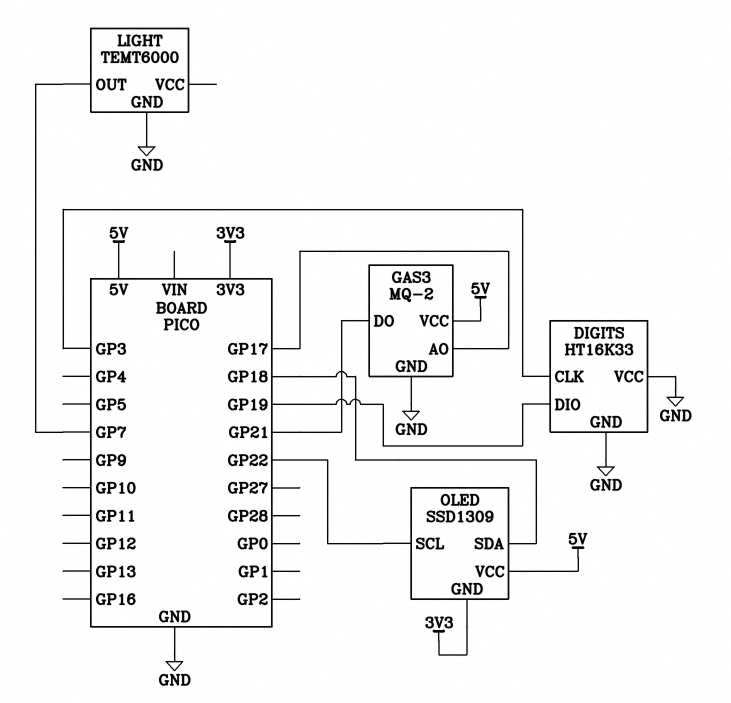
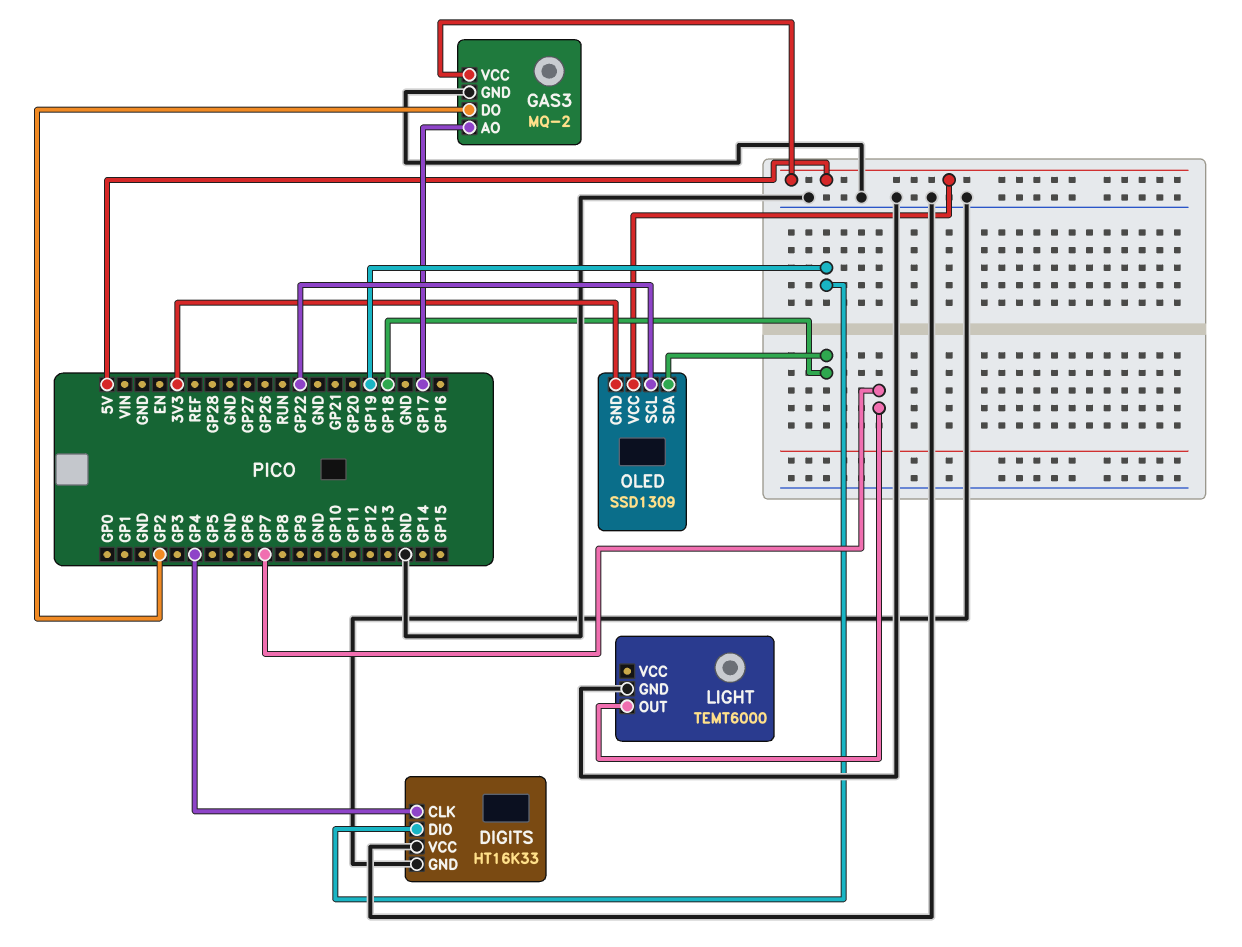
DIGITS pin CLK: GP3 -> GP4
GAS3 pin DO: GP21 -> GP2

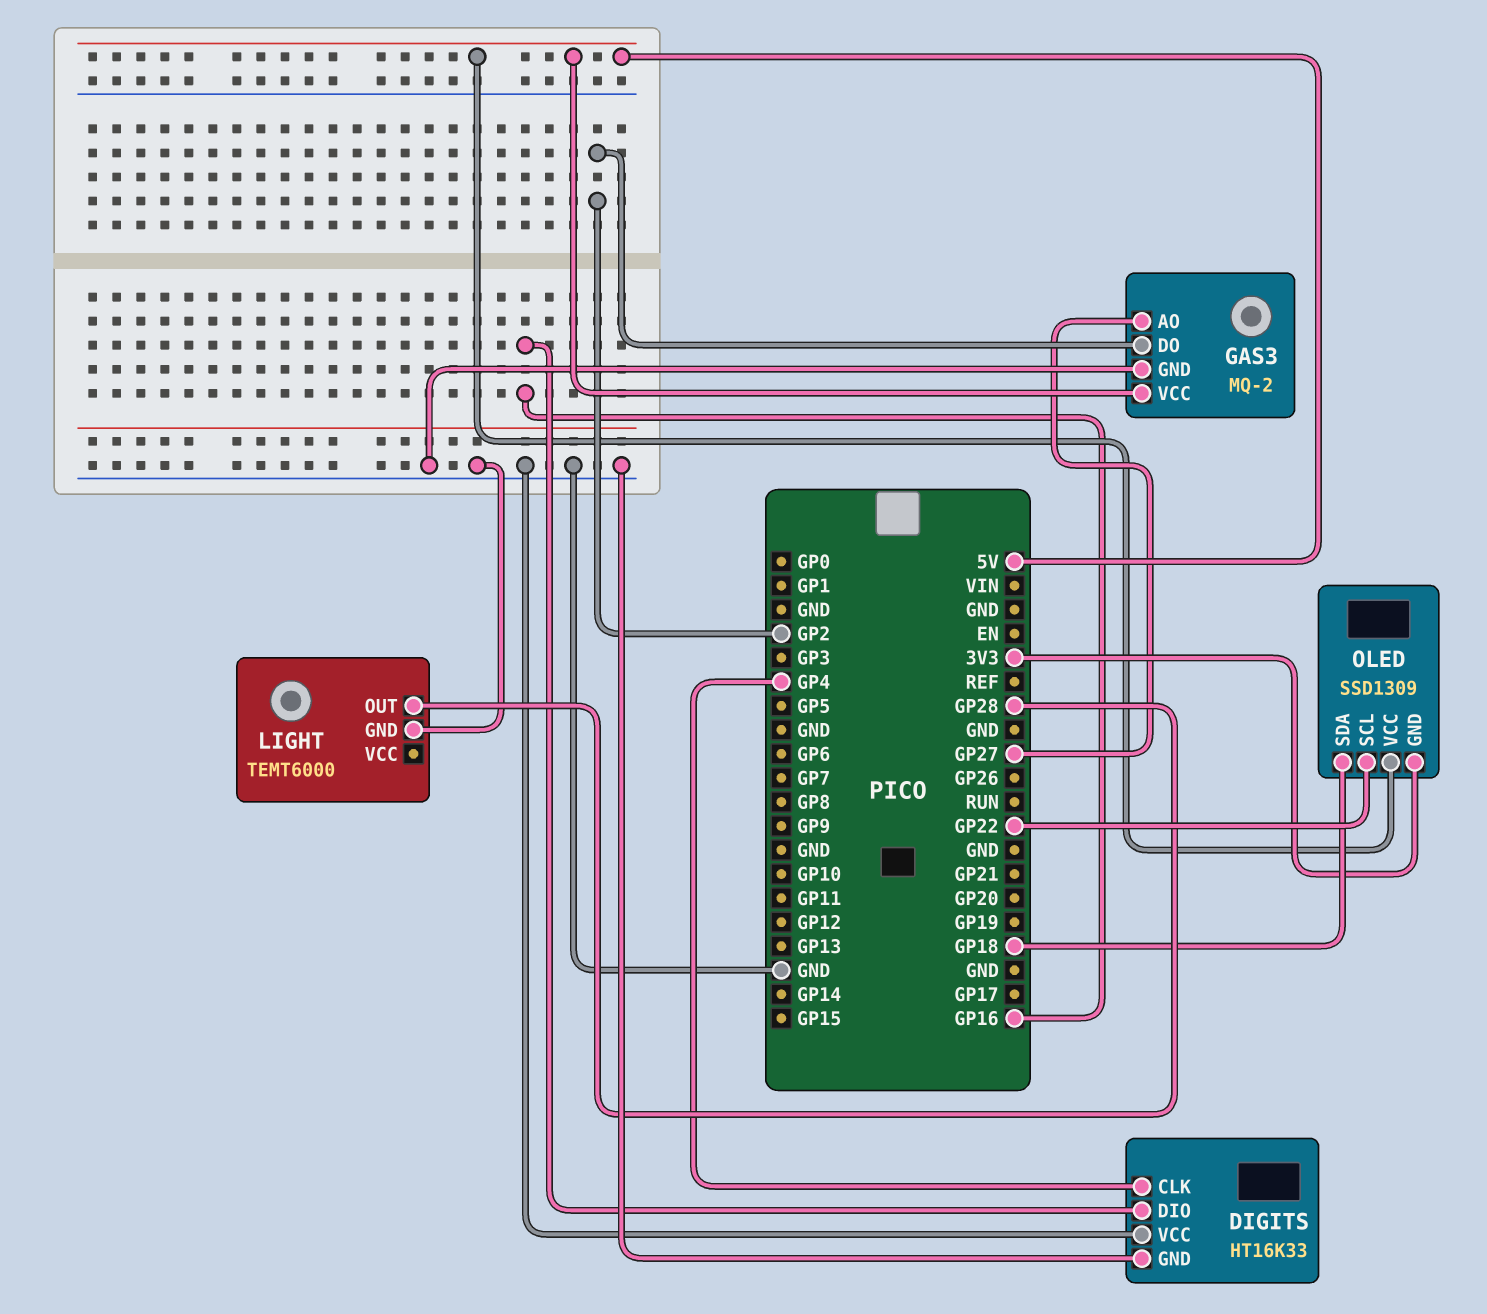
DIGITS pin DIO: GP19 -> GP16
GAS3 pin AO: GP17 -> GP27
LIGHT pin OUT: GP7 -> GP28

